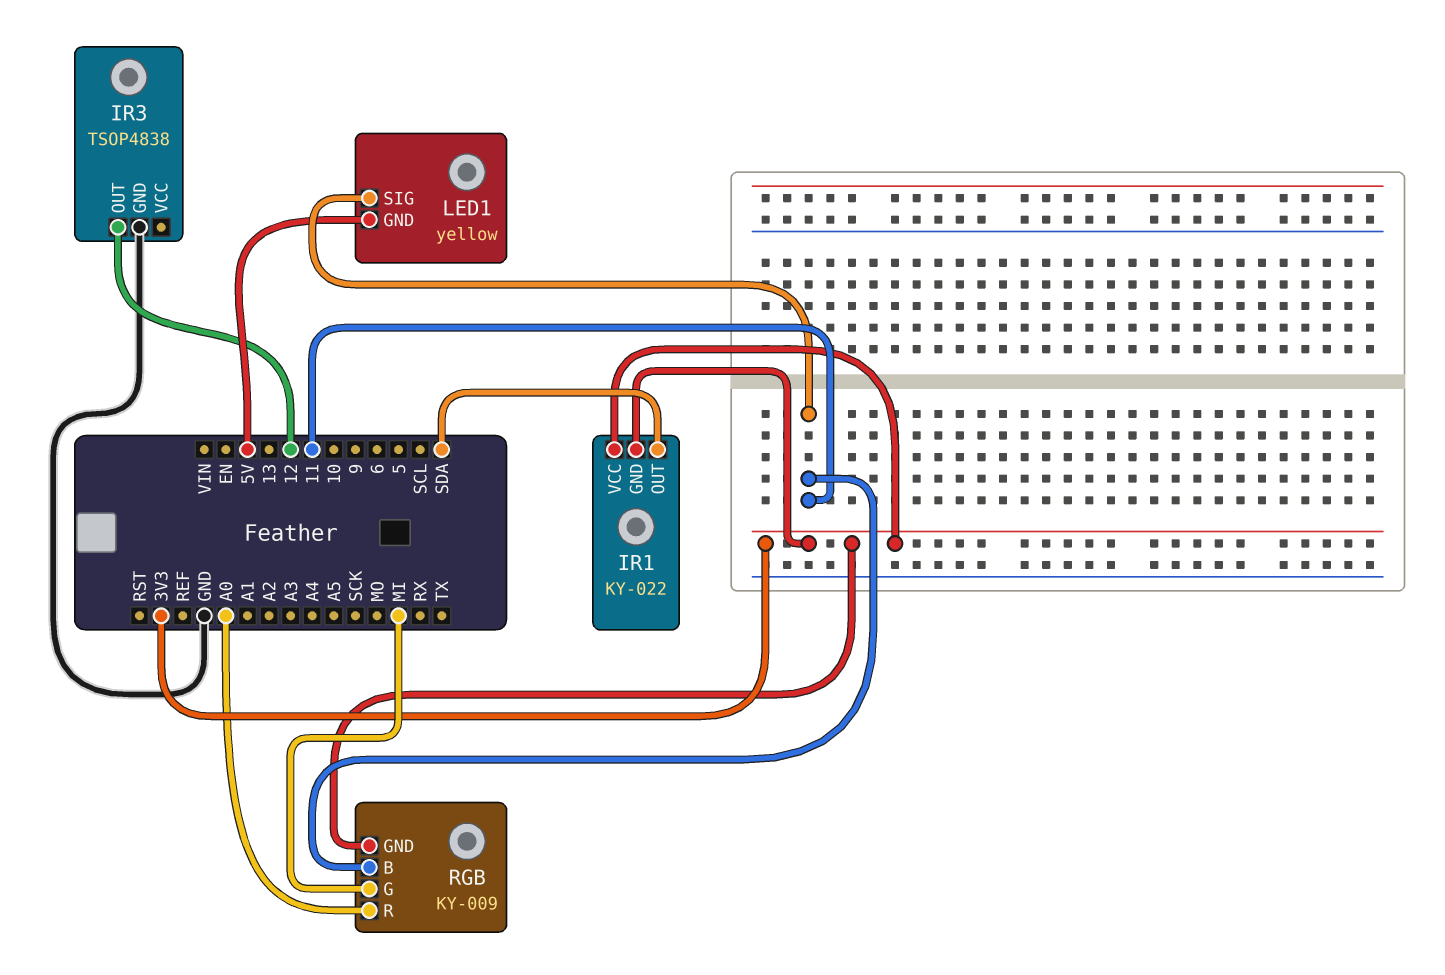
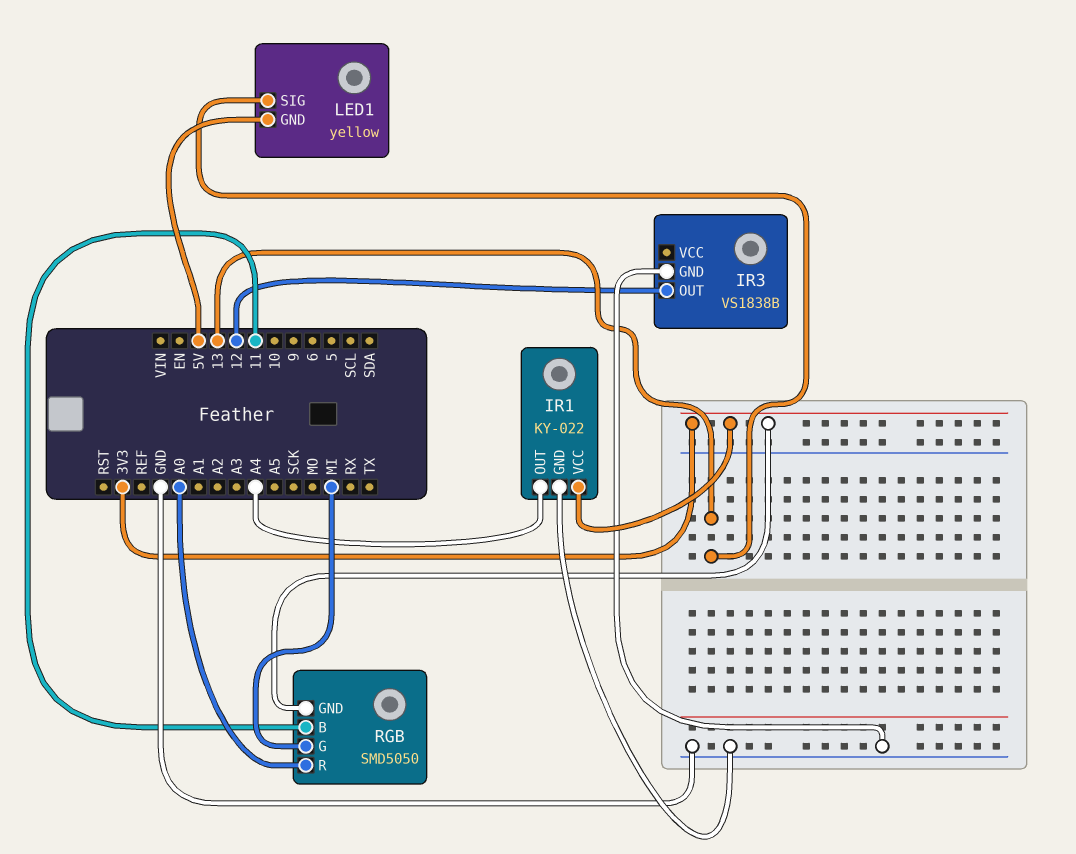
IR1 pin GND: 3V3 -> GND
IR1 pin OUT: SDA -> A4
IR3: TSOP4838 -> VS1838B
LED1 pin SIG: 11 -> 13
RGB: KY-009 -> SMD5050

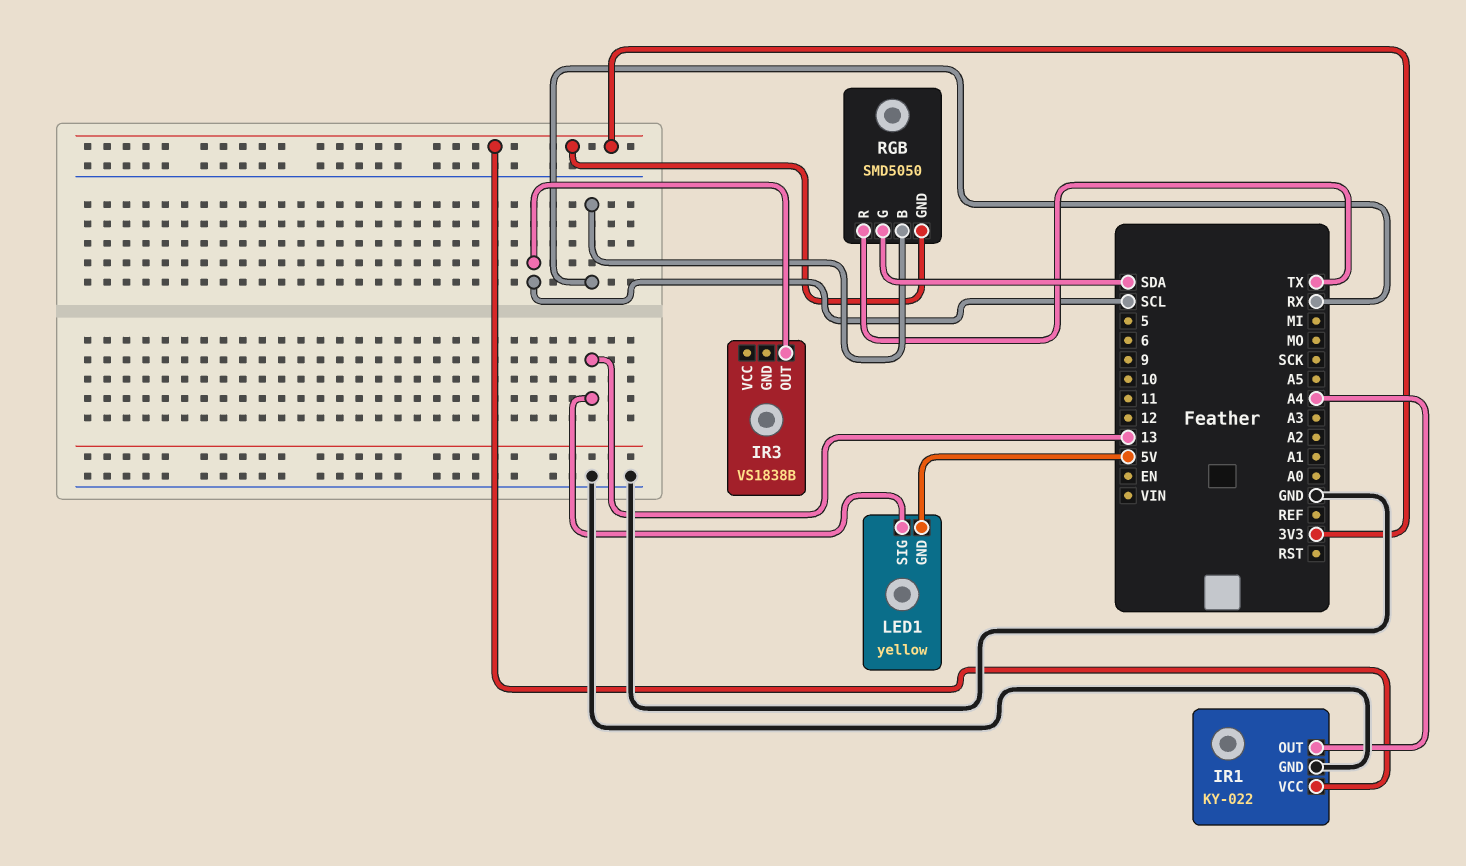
IR3 pin GND: GND -> none
IR3 pin OUT: 12 -> SCL
RGB pin B: 11 -> RX
RGB pin G: MI -> SDA
RGB pin R: A0 -> TX

